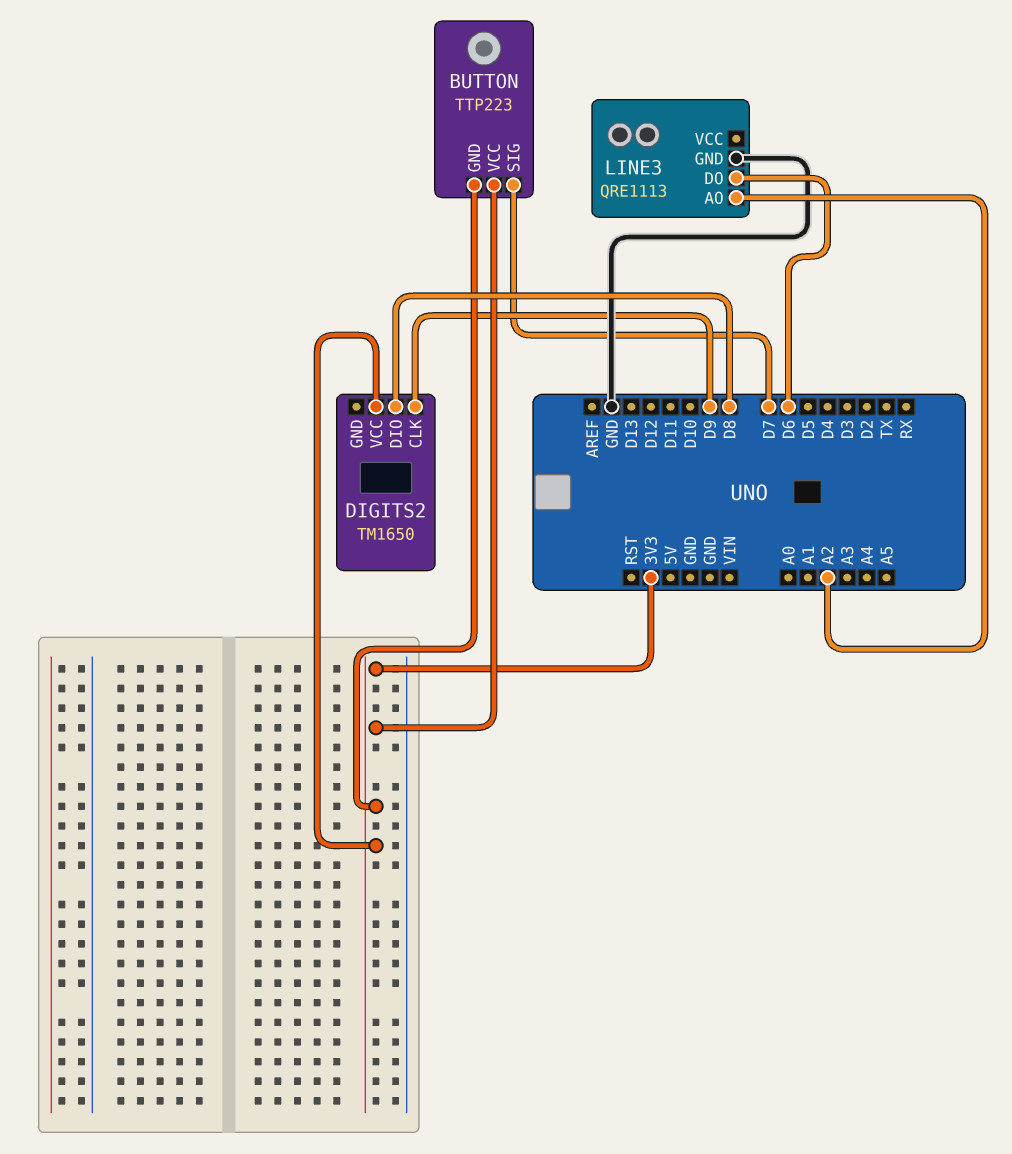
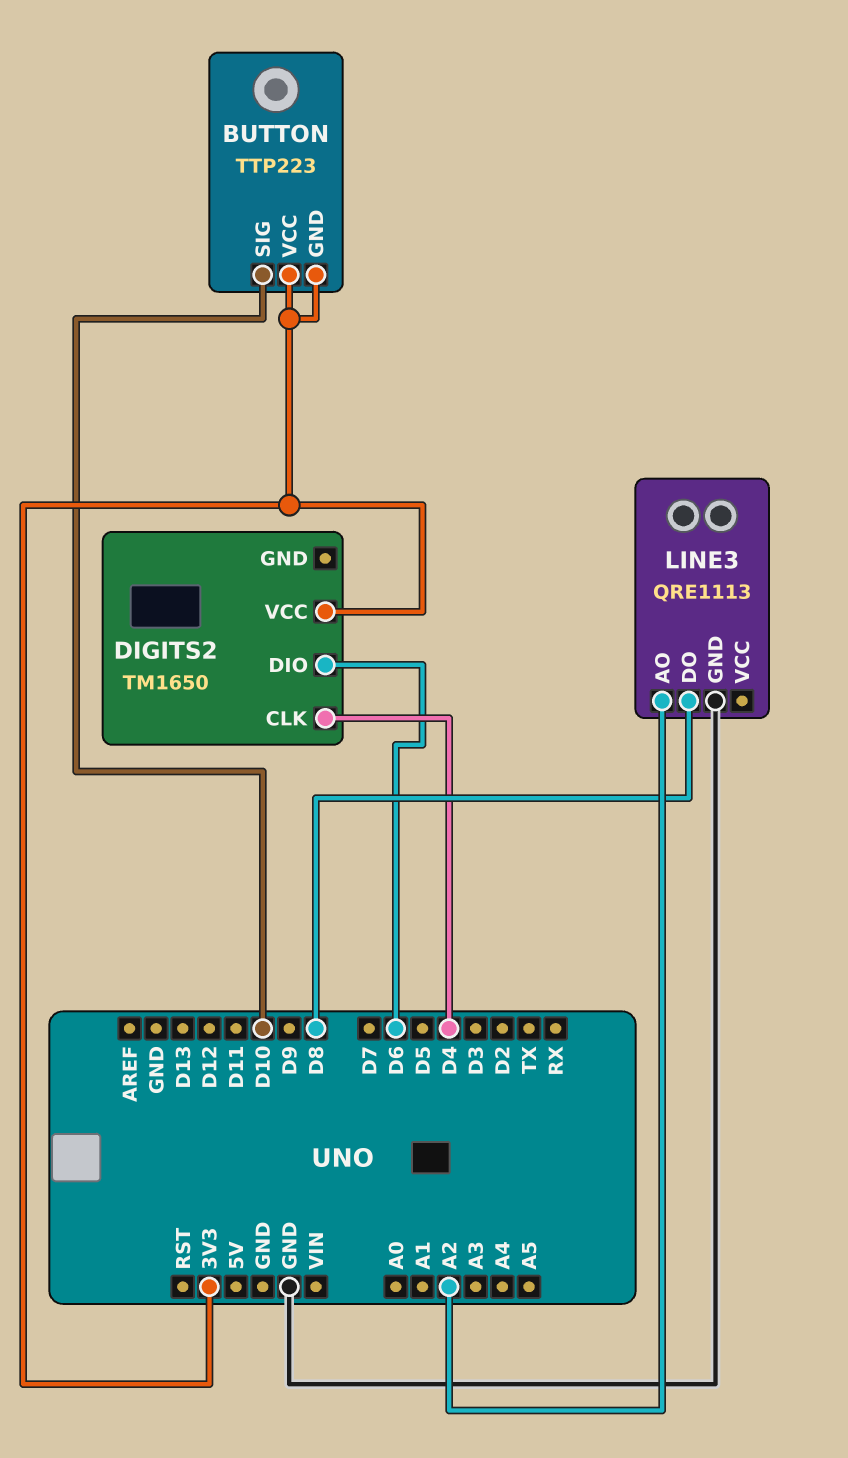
BUTTON pin SIG: D7 -> D10
DIGITS2 pin CLK: D9 -> D4
DIGITS2 pin DIO: D8 -> D6
LINE3 pin DO: D6 -> D8

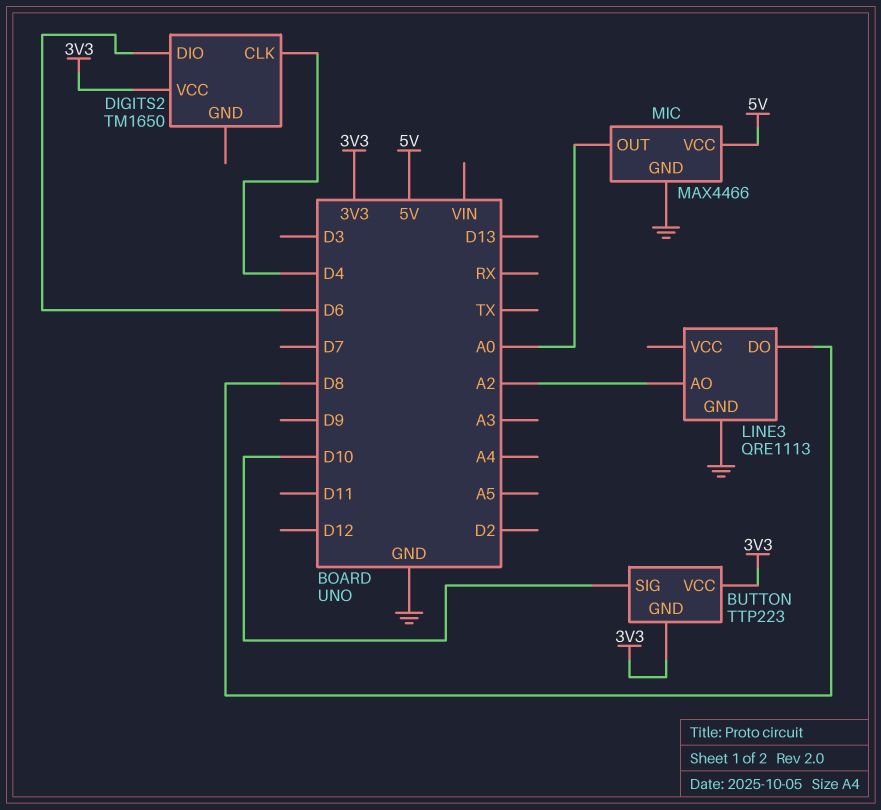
MIC: none -> MAX4466
MIC pin GND: none -> GND
MIC pin OUT: none -> A0
MIC pin VCC: none -> 5V

